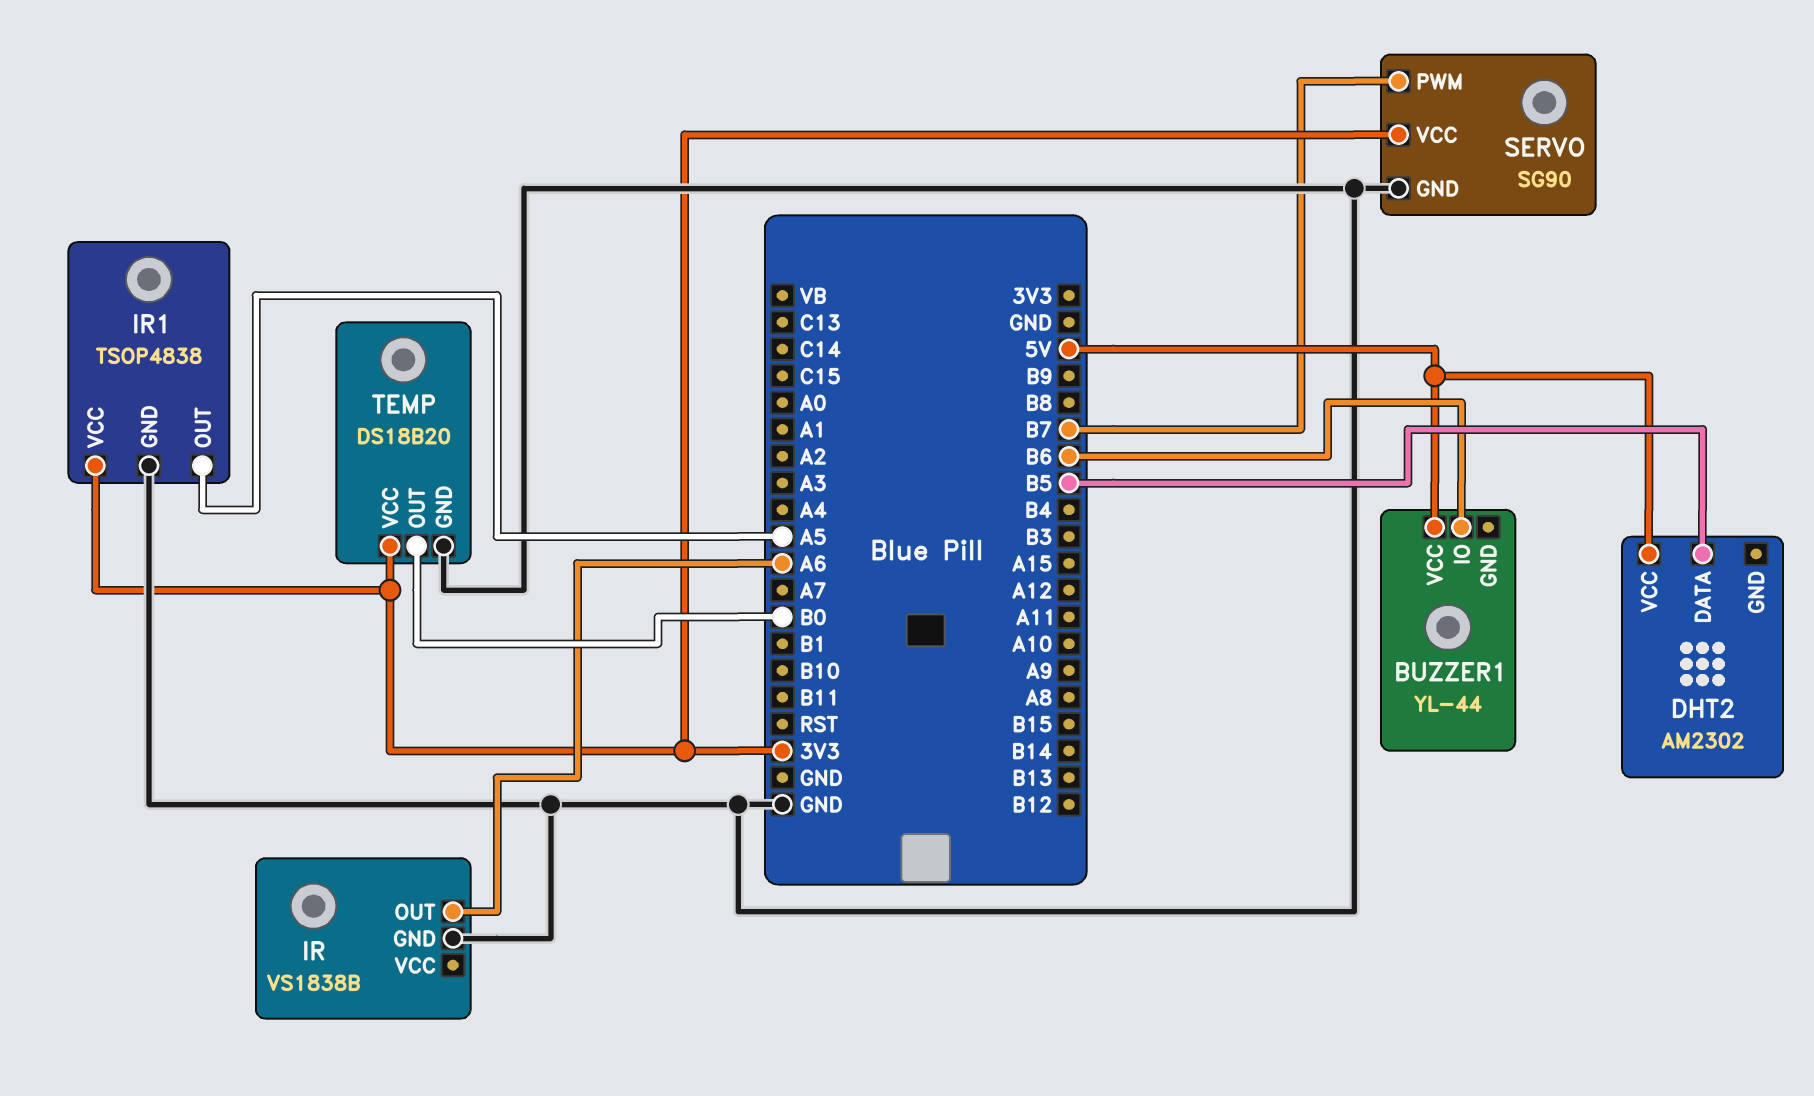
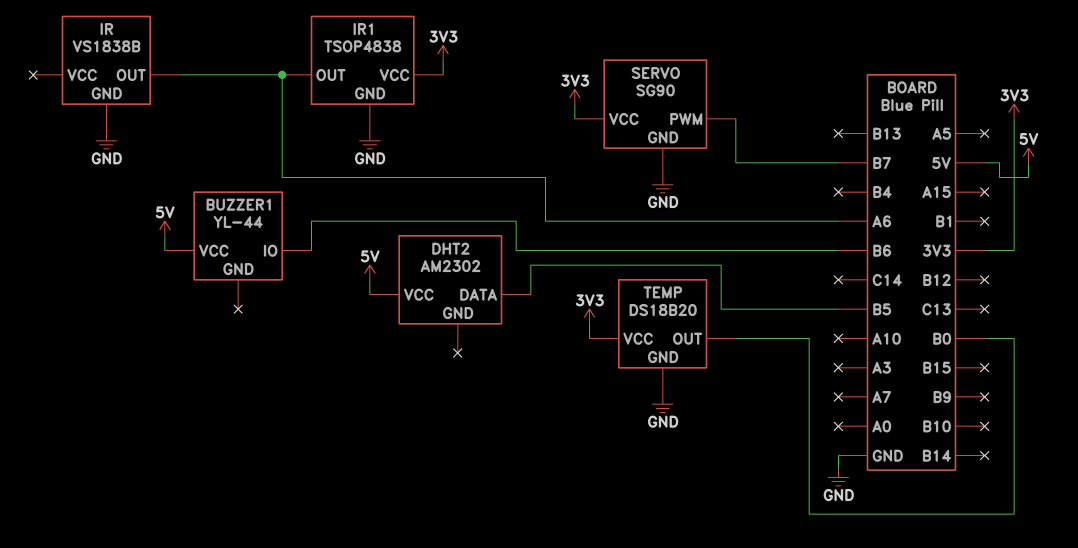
IR1 pin OUT: A5 -> A6

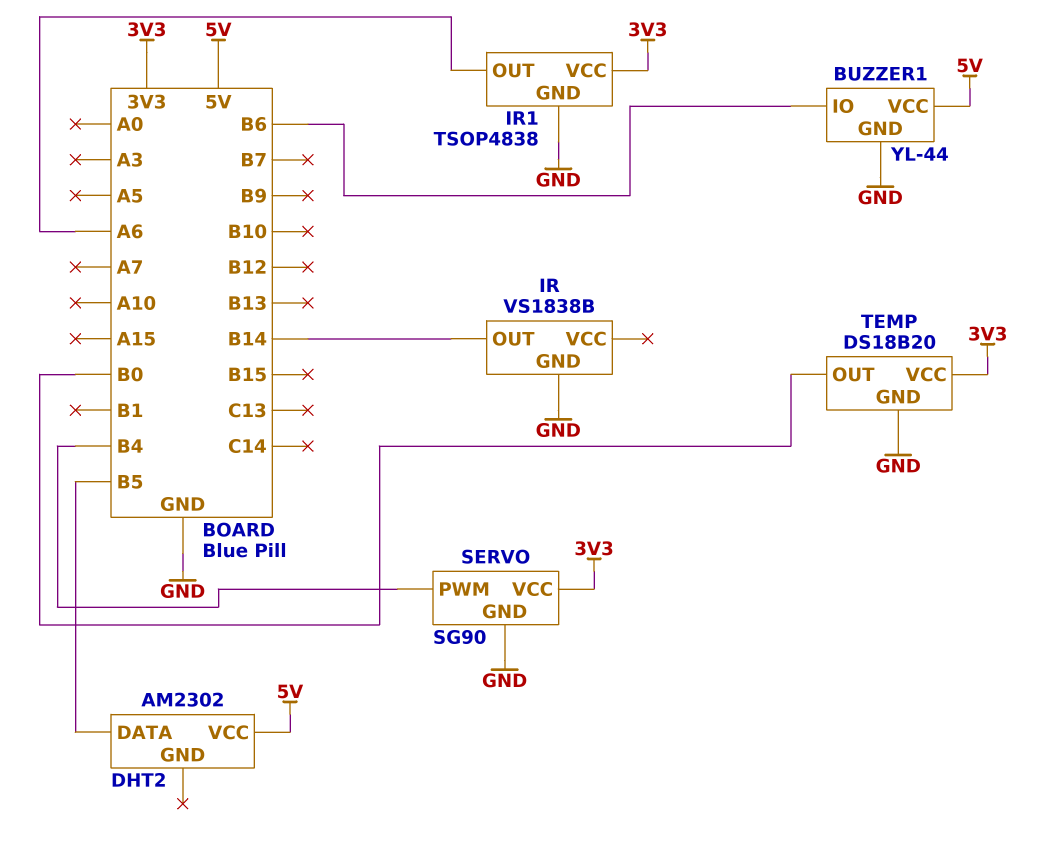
BUZZER1 pin GND: none -> GND
IR pin OUT: A6 -> B14
SERVO pin PWM: B7 -> B4

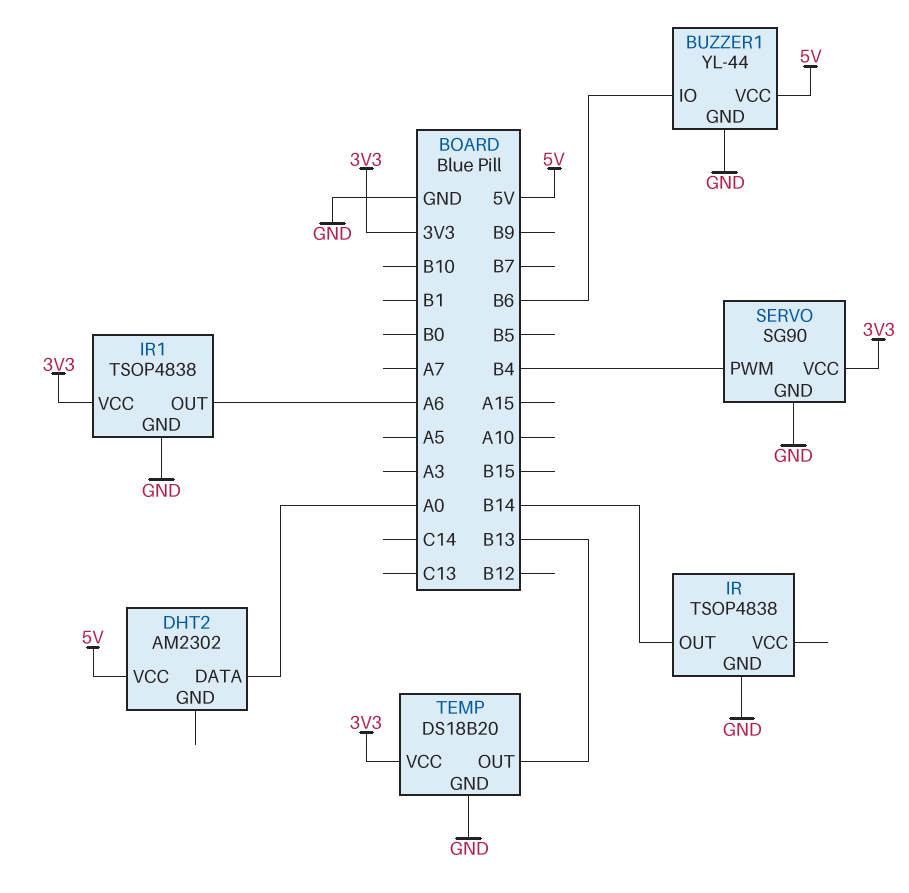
DHT2 pin DATA: B5 -> A0
IR: VS1838B -> TSOP4838
TEMP pin OUT: B0 -> B13

